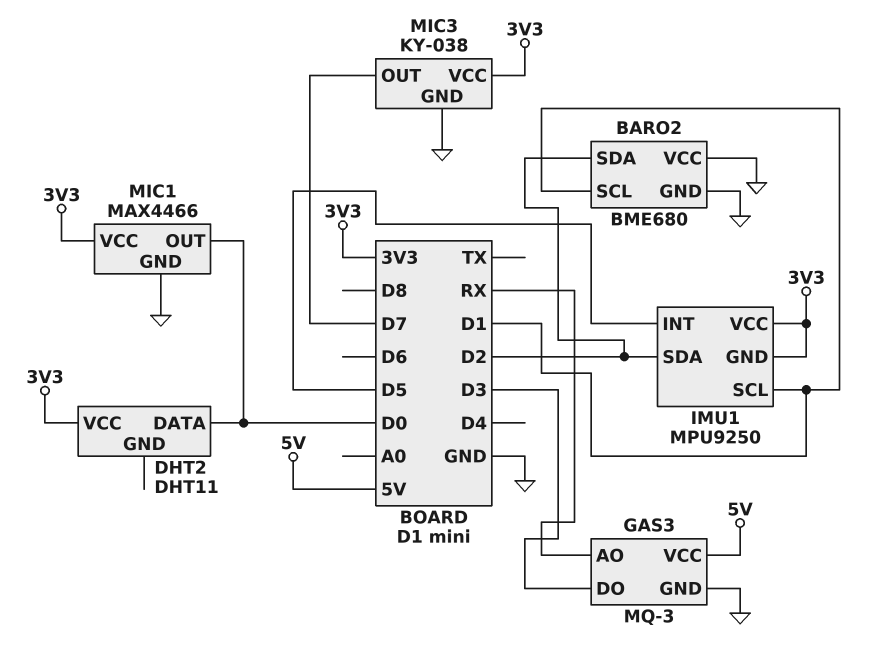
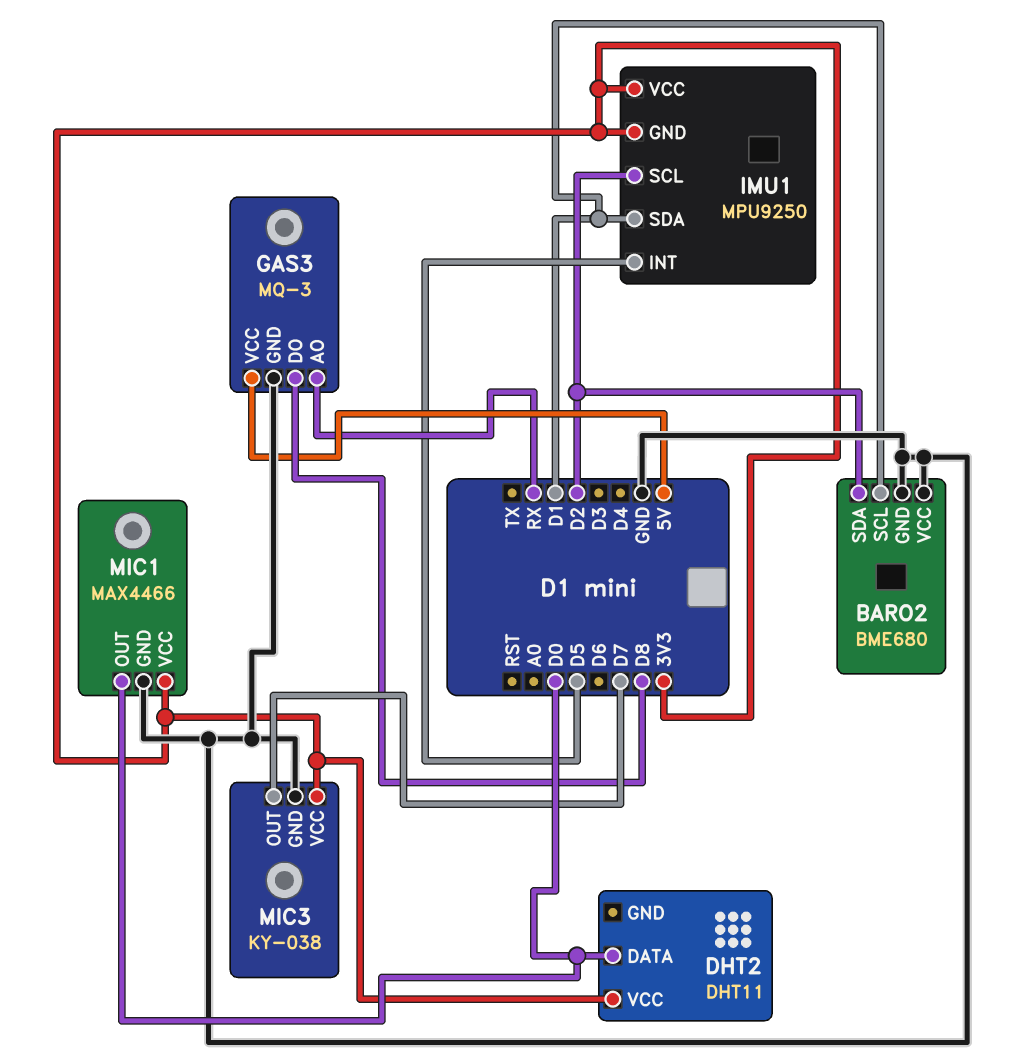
GAS3 pin DO: D3 -> D8
IMU1 pin SCL: D1 -> D2
IMU1 pin SDA: D2 -> D1

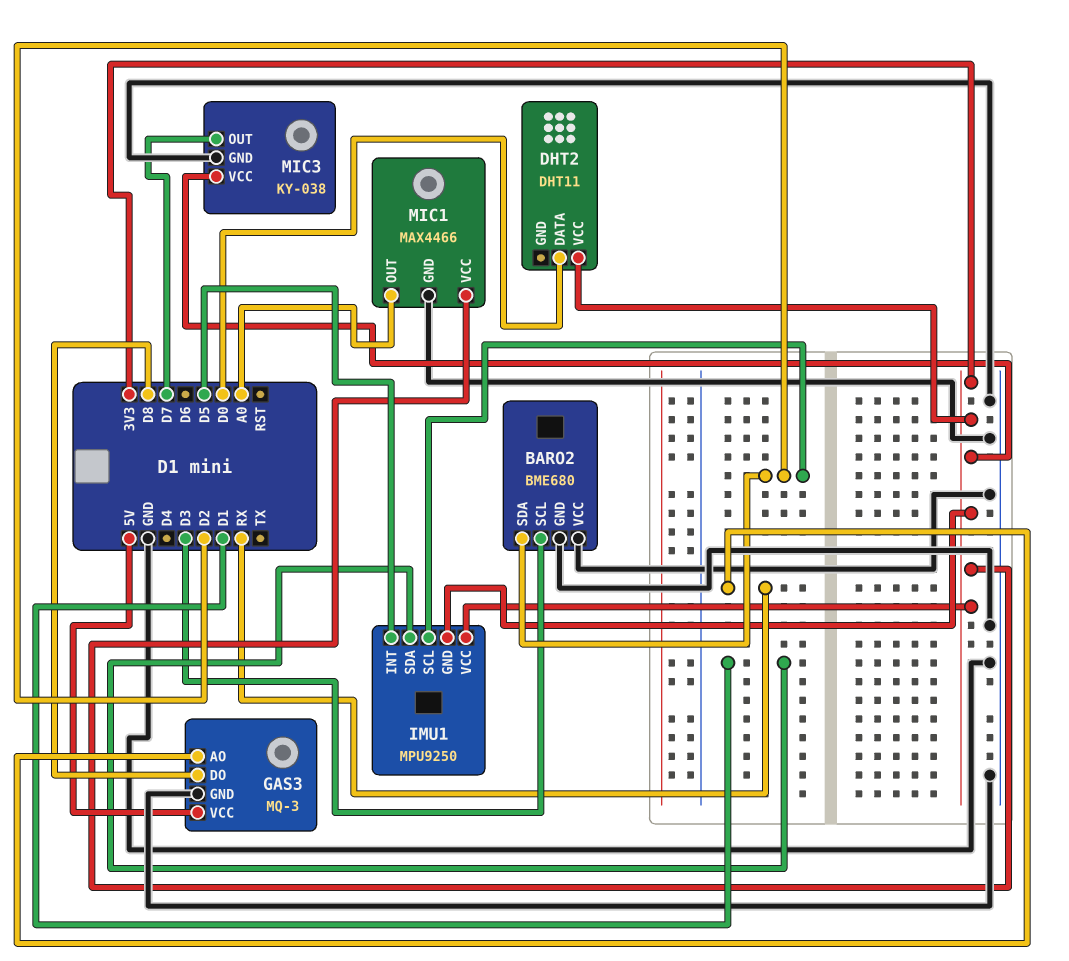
BARO2 pin SCL: D1 -> D3
MIC1 pin OUT: D0 -> A0

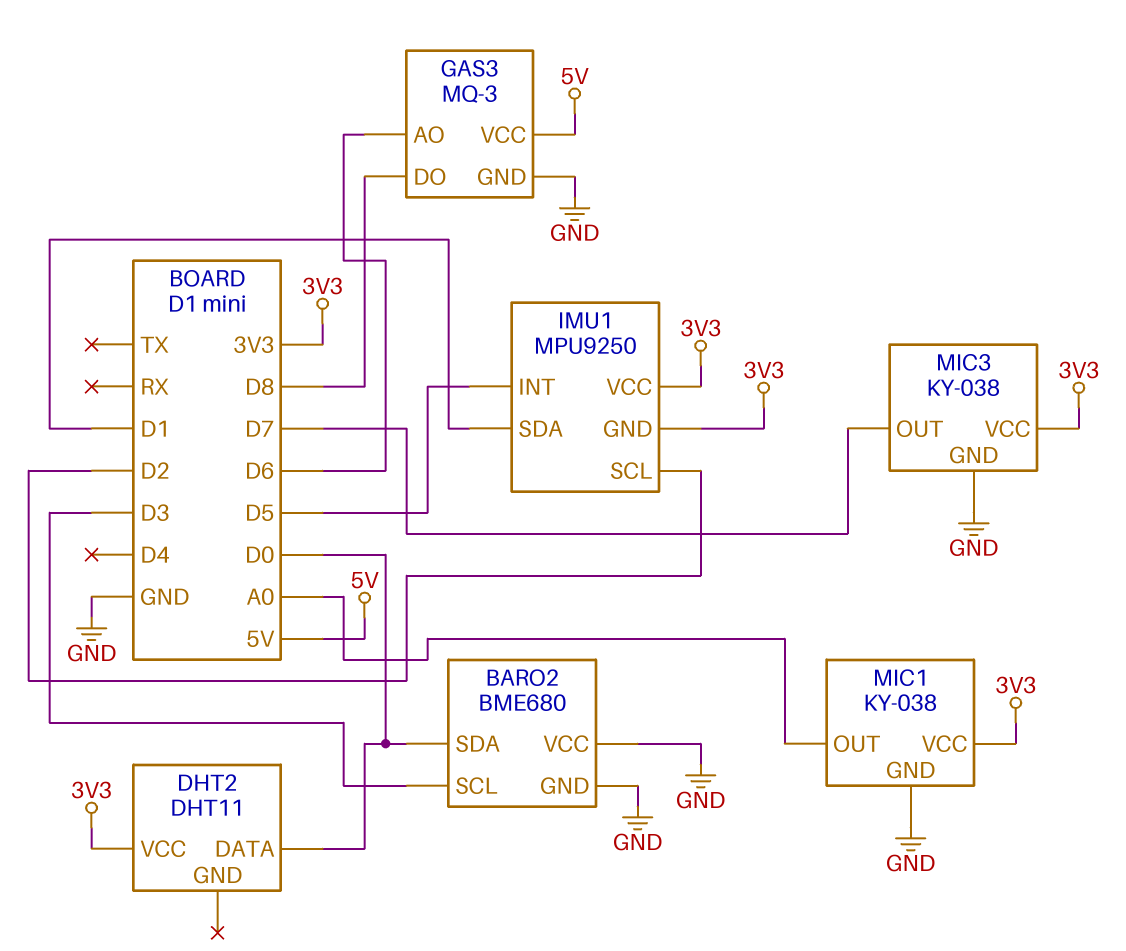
BARO2 pin SDA: D2 -> D0
GAS3 pin AO: RX -> D6
MIC1: MAX4466 -> KY-038

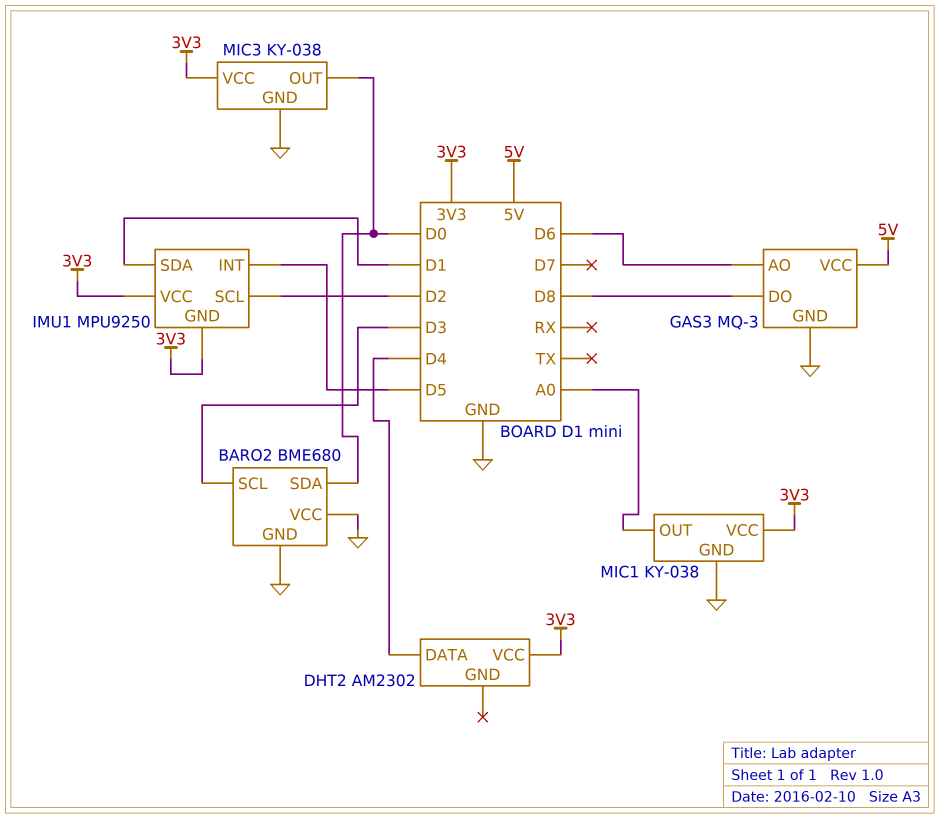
DHT2: DHT11 -> AM2302
DHT2 pin DATA: D0 -> D4
MIC3 pin OUT: D7 -> D0

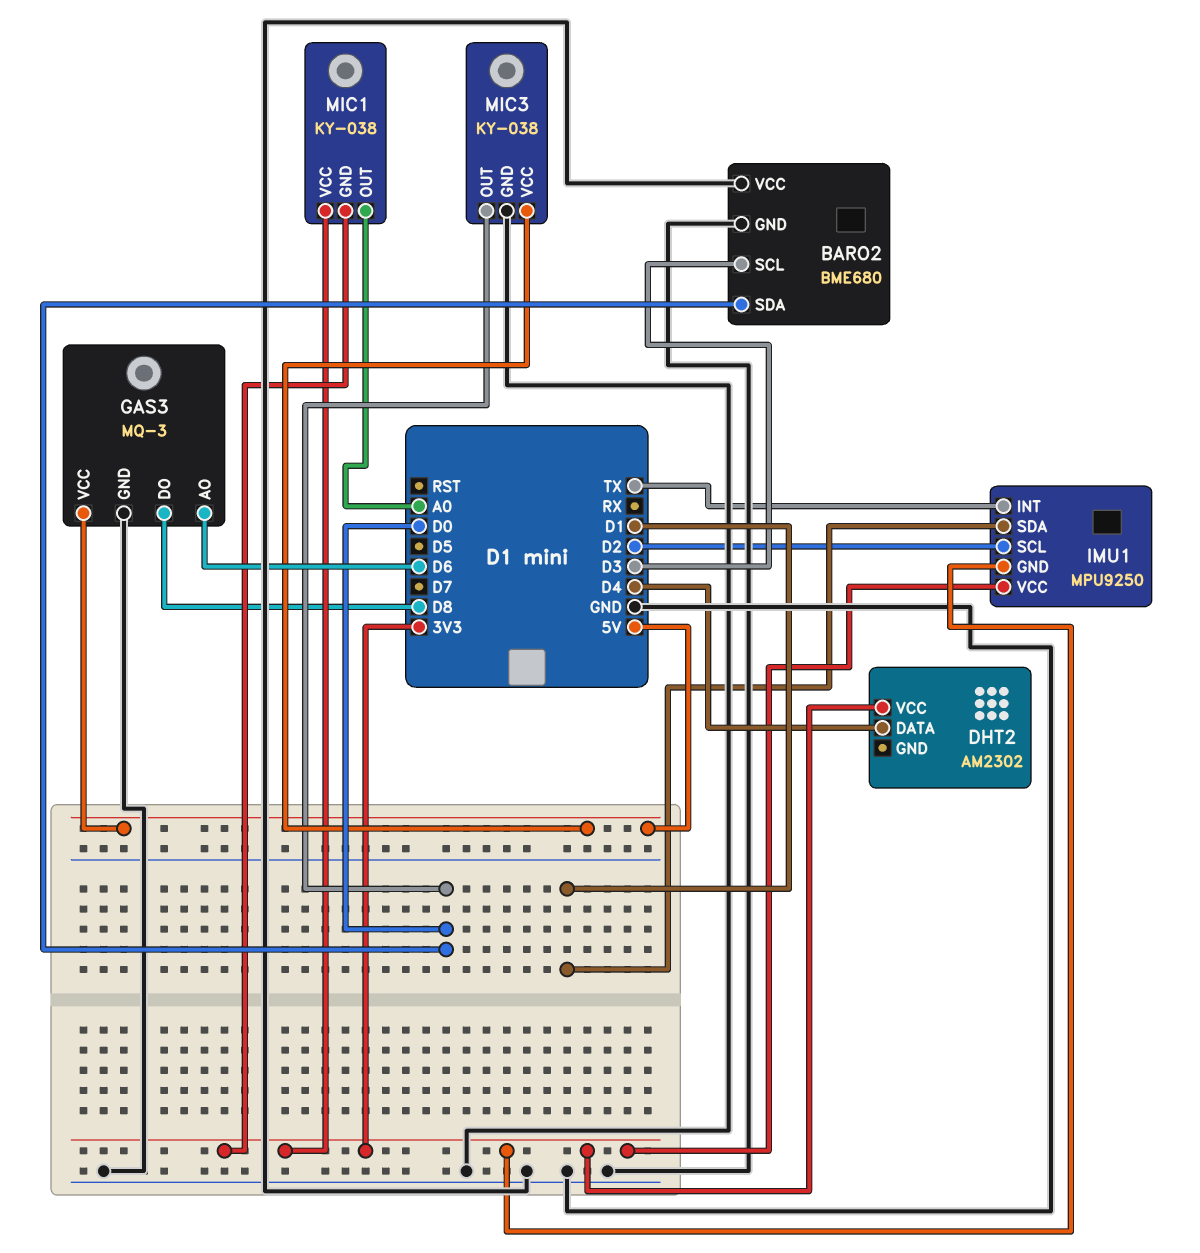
IMU1 pin INT: D5 -> TX
MIC1 pin GND: GND -> 3V3
MIC3 pin VCC: 3V3 -> 5V

